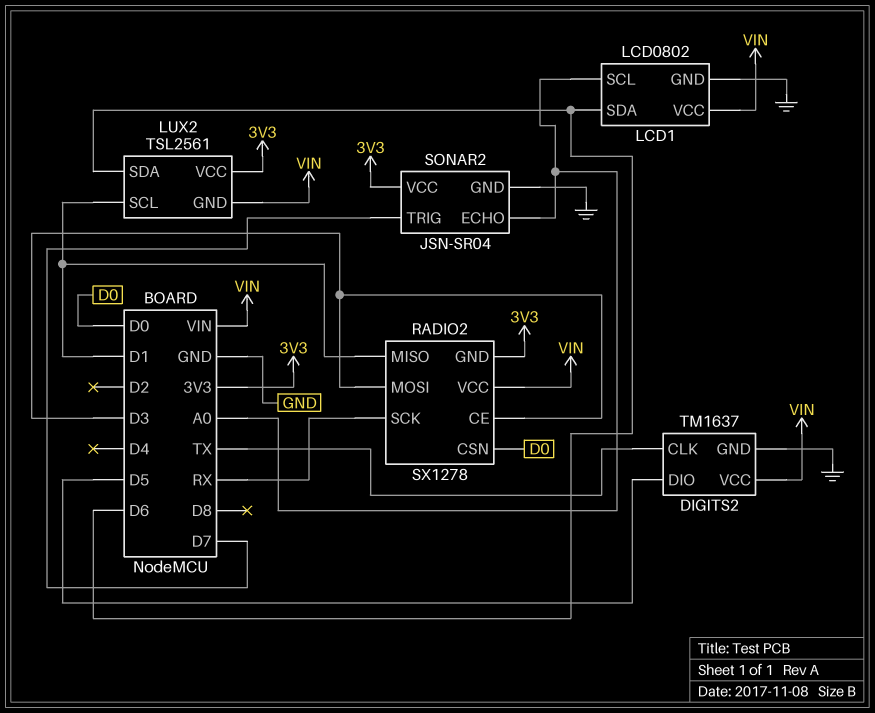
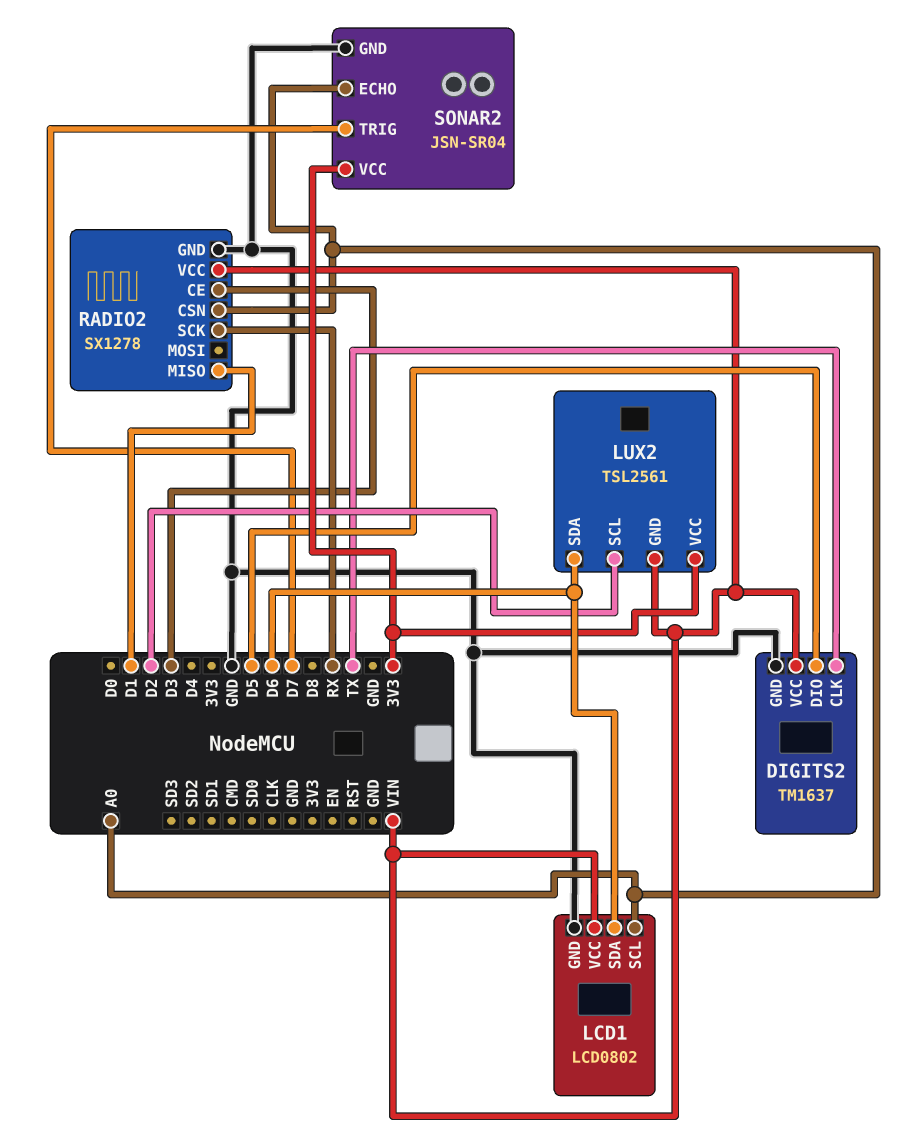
LUX2 pin SCL: D1 -> D2
RADIO2 pin CSN: D0 -> A0
RADIO2 pin GND: 3V3 -> GND
RADIO2 pin MOSI: D3 -> none

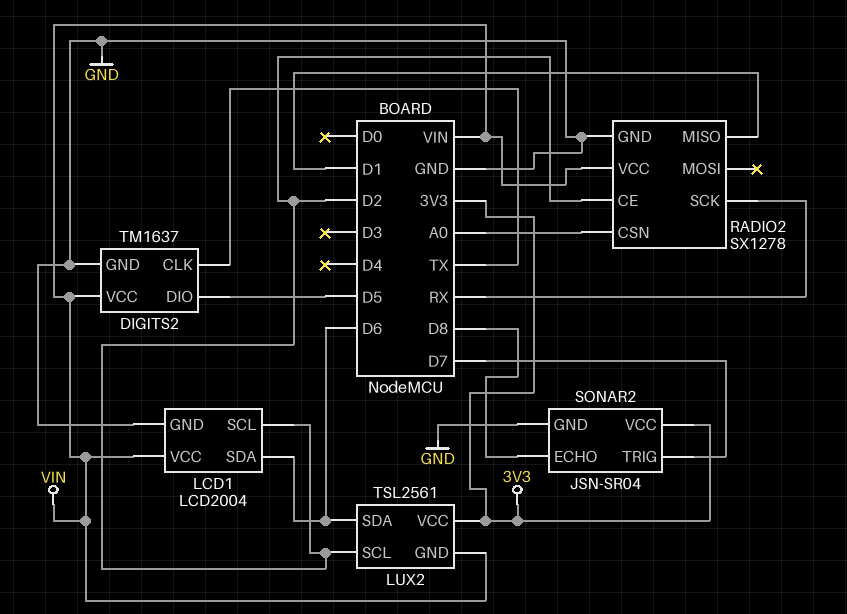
LCD1: LCD0802 -> LCD2004
LCD1 pin SCL: A0 -> D2
RADIO2 pin CE: D3 -> D2
SONAR2 pin ECHO: A0 -> D8

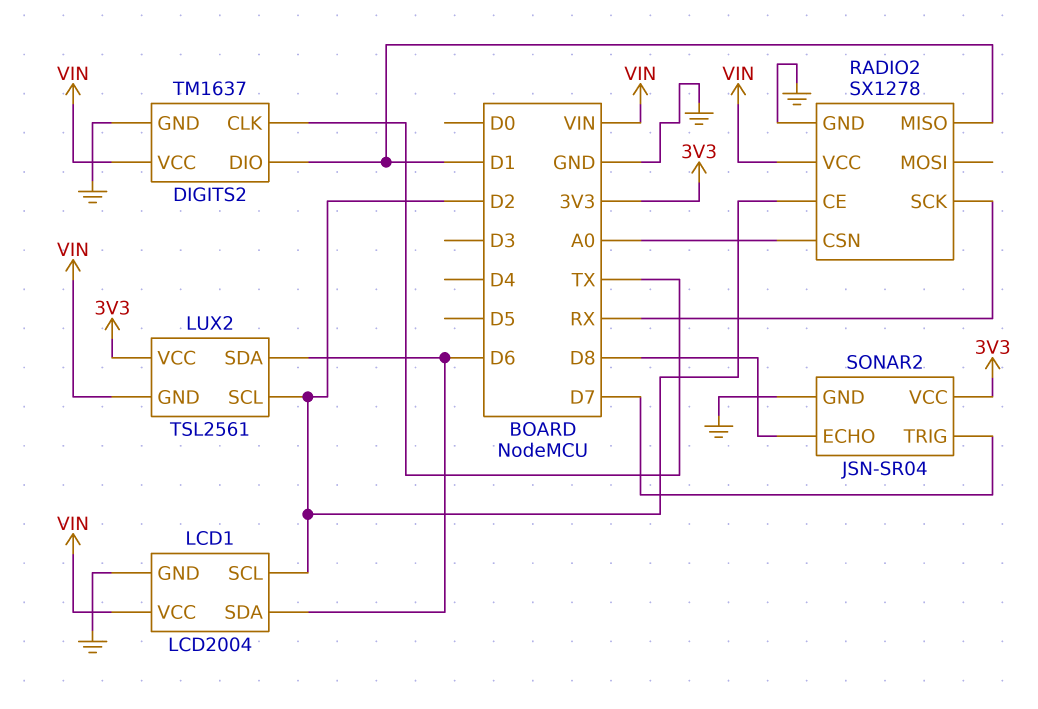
DIGITS2 pin DIO: D5 -> D1

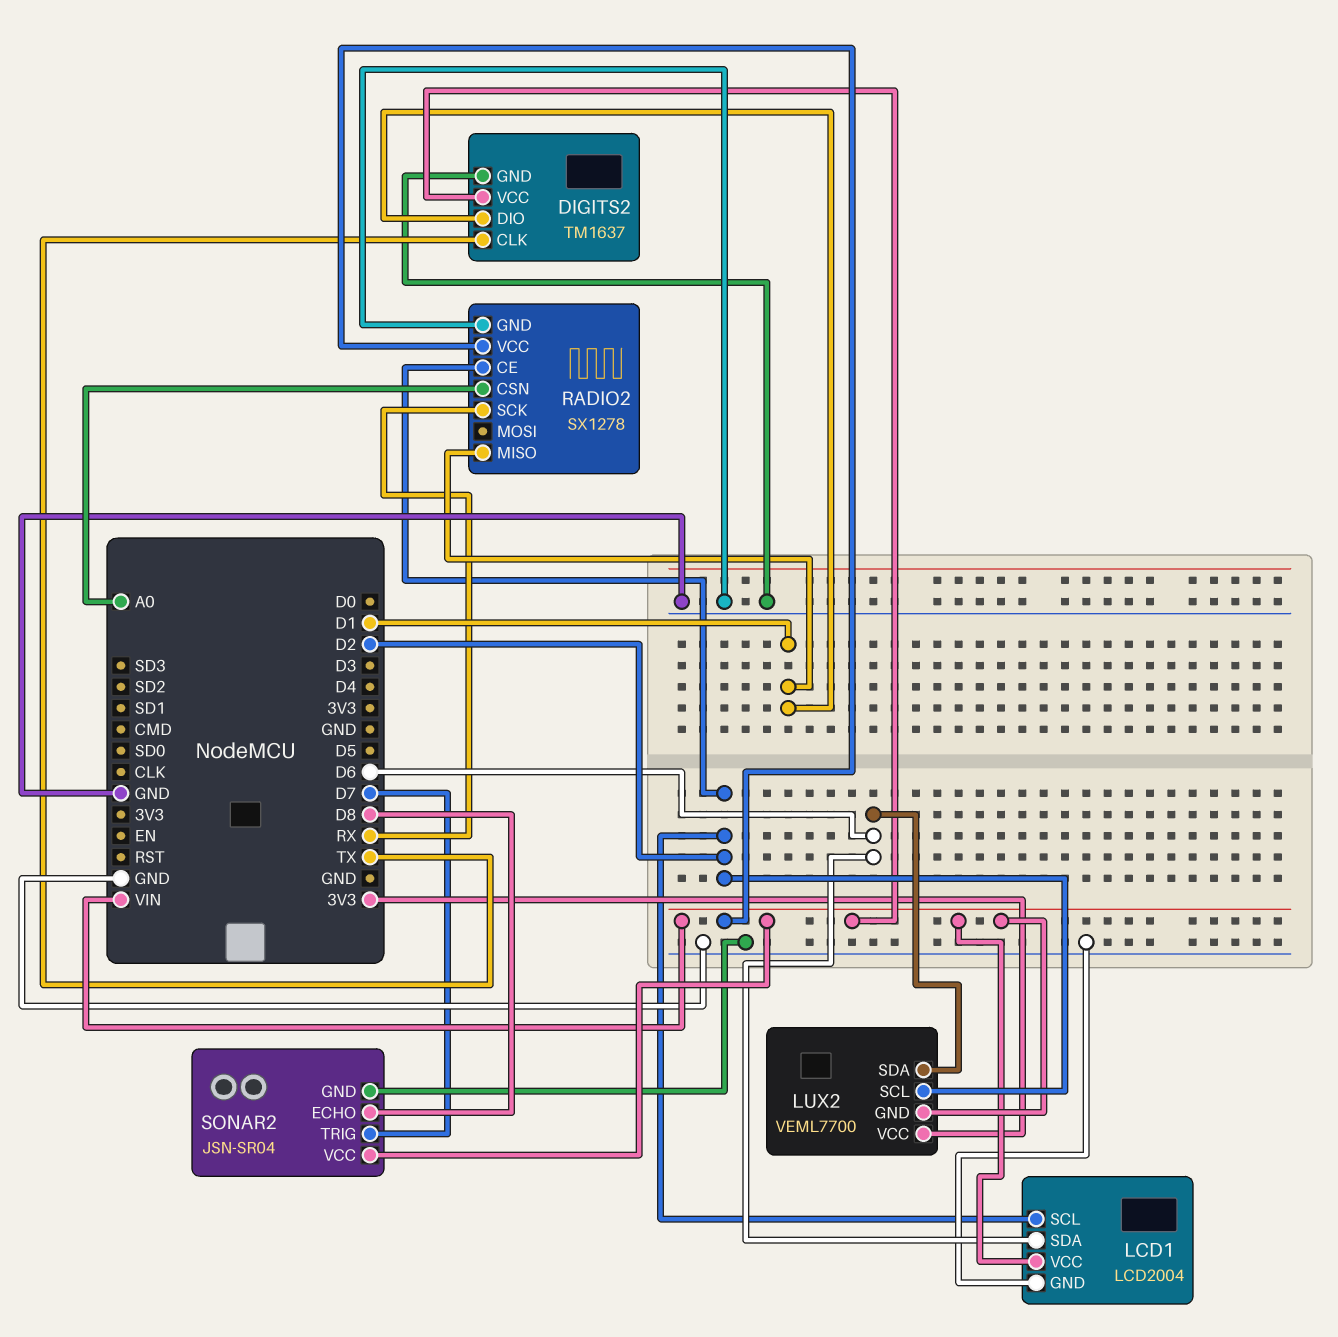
LUX2: TSL2561 -> VEML7700
SONAR2 pin VCC: 3V3 -> VIN

